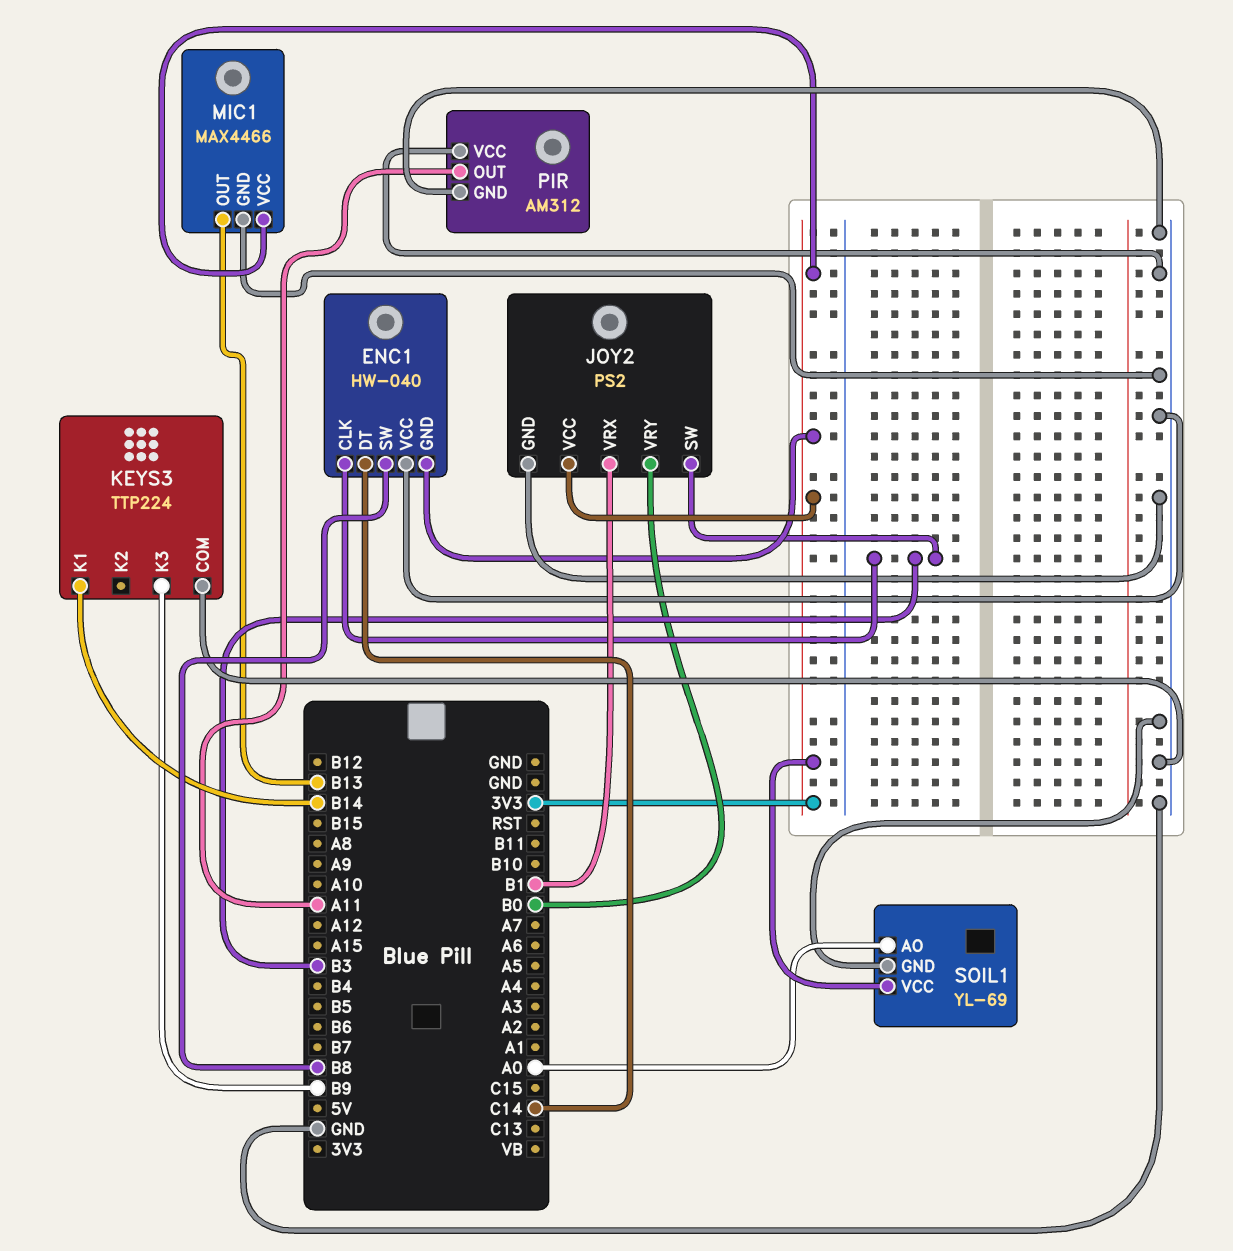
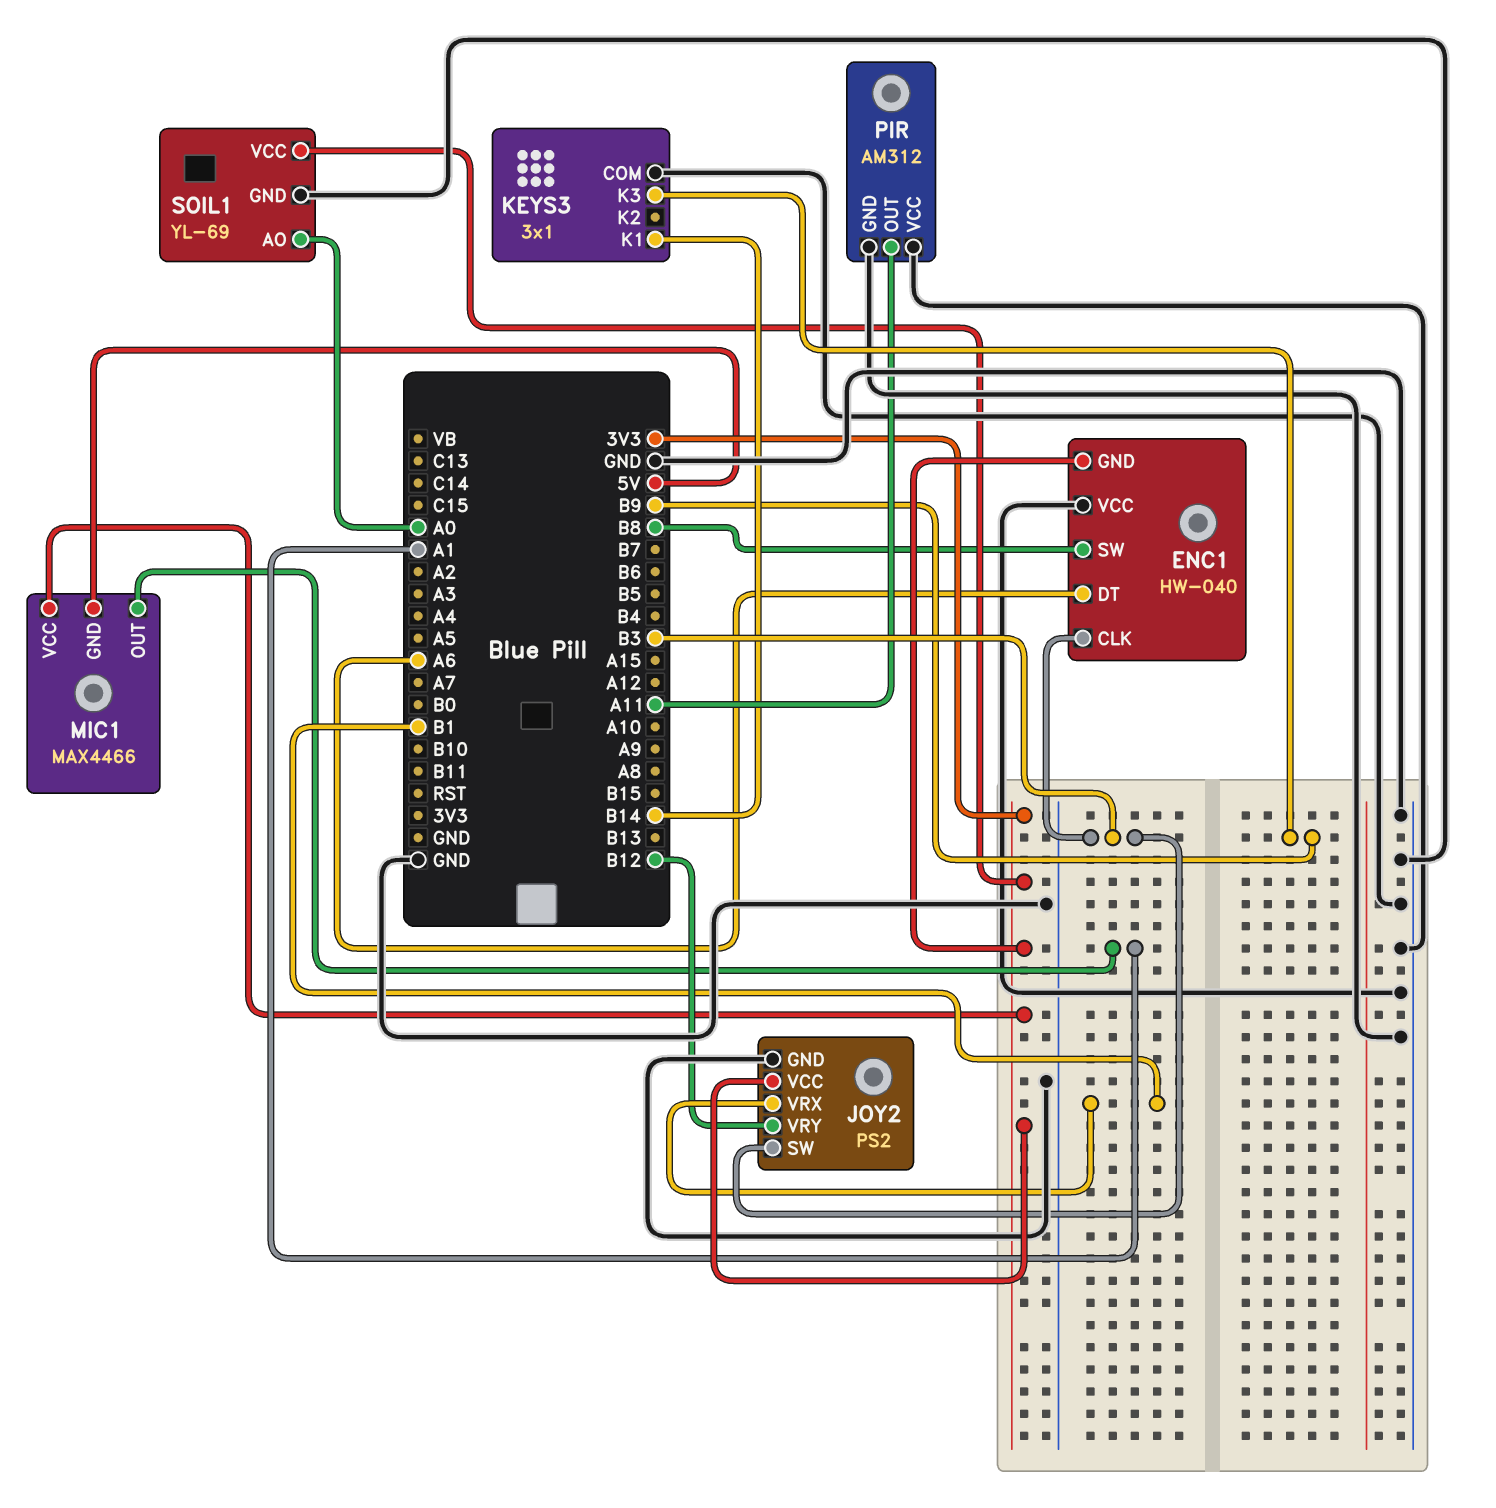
ENC1 pin DT: C14 -> A6
JOY2 pin VRY: B0 -> B12
KEYS3: TTP224 -> 3x1
MIC1 pin GND: GND -> 5V
MIC1 pin OUT: B13 -> A1

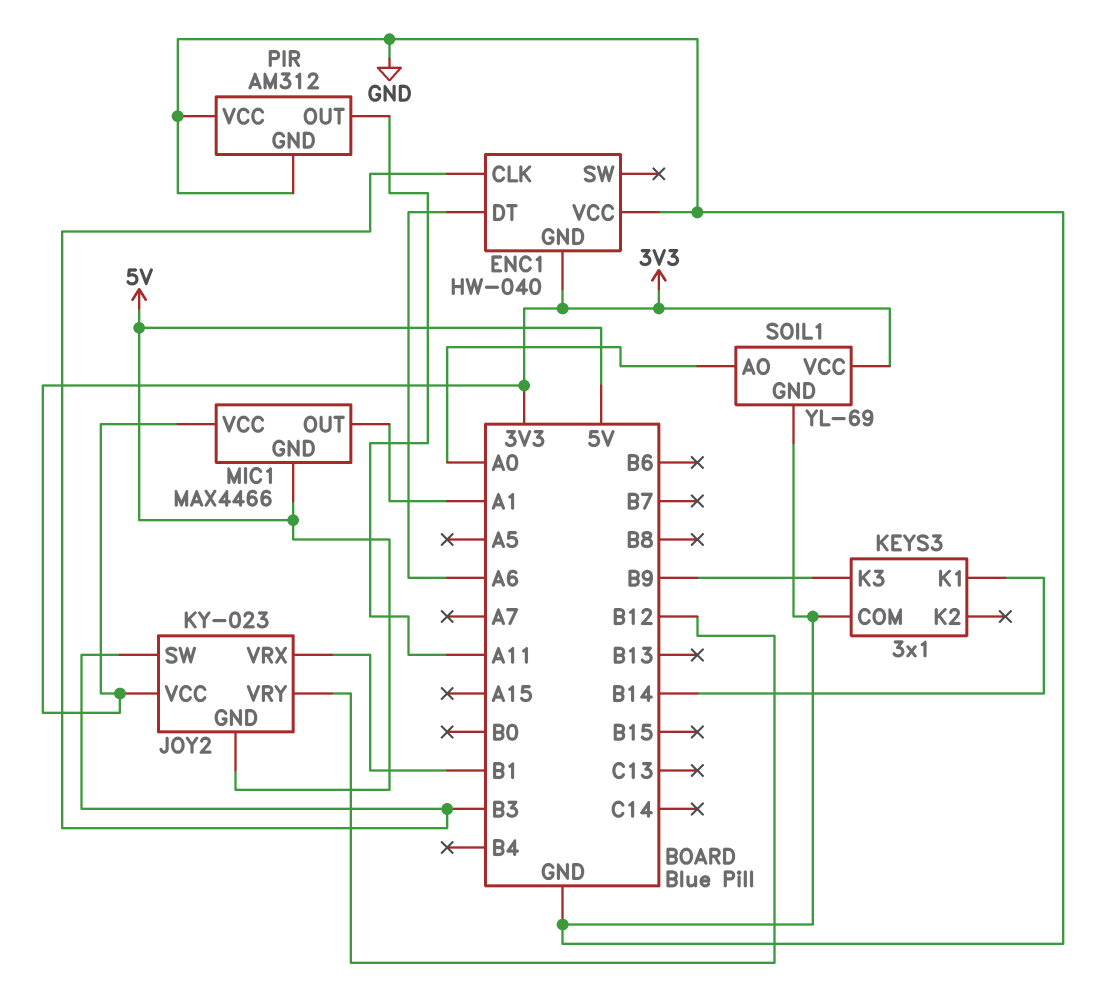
ENC1 pin SW: B8 -> none
JOY2: PS2 -> KY-023
JOY2 pin GND: GND -> 5V

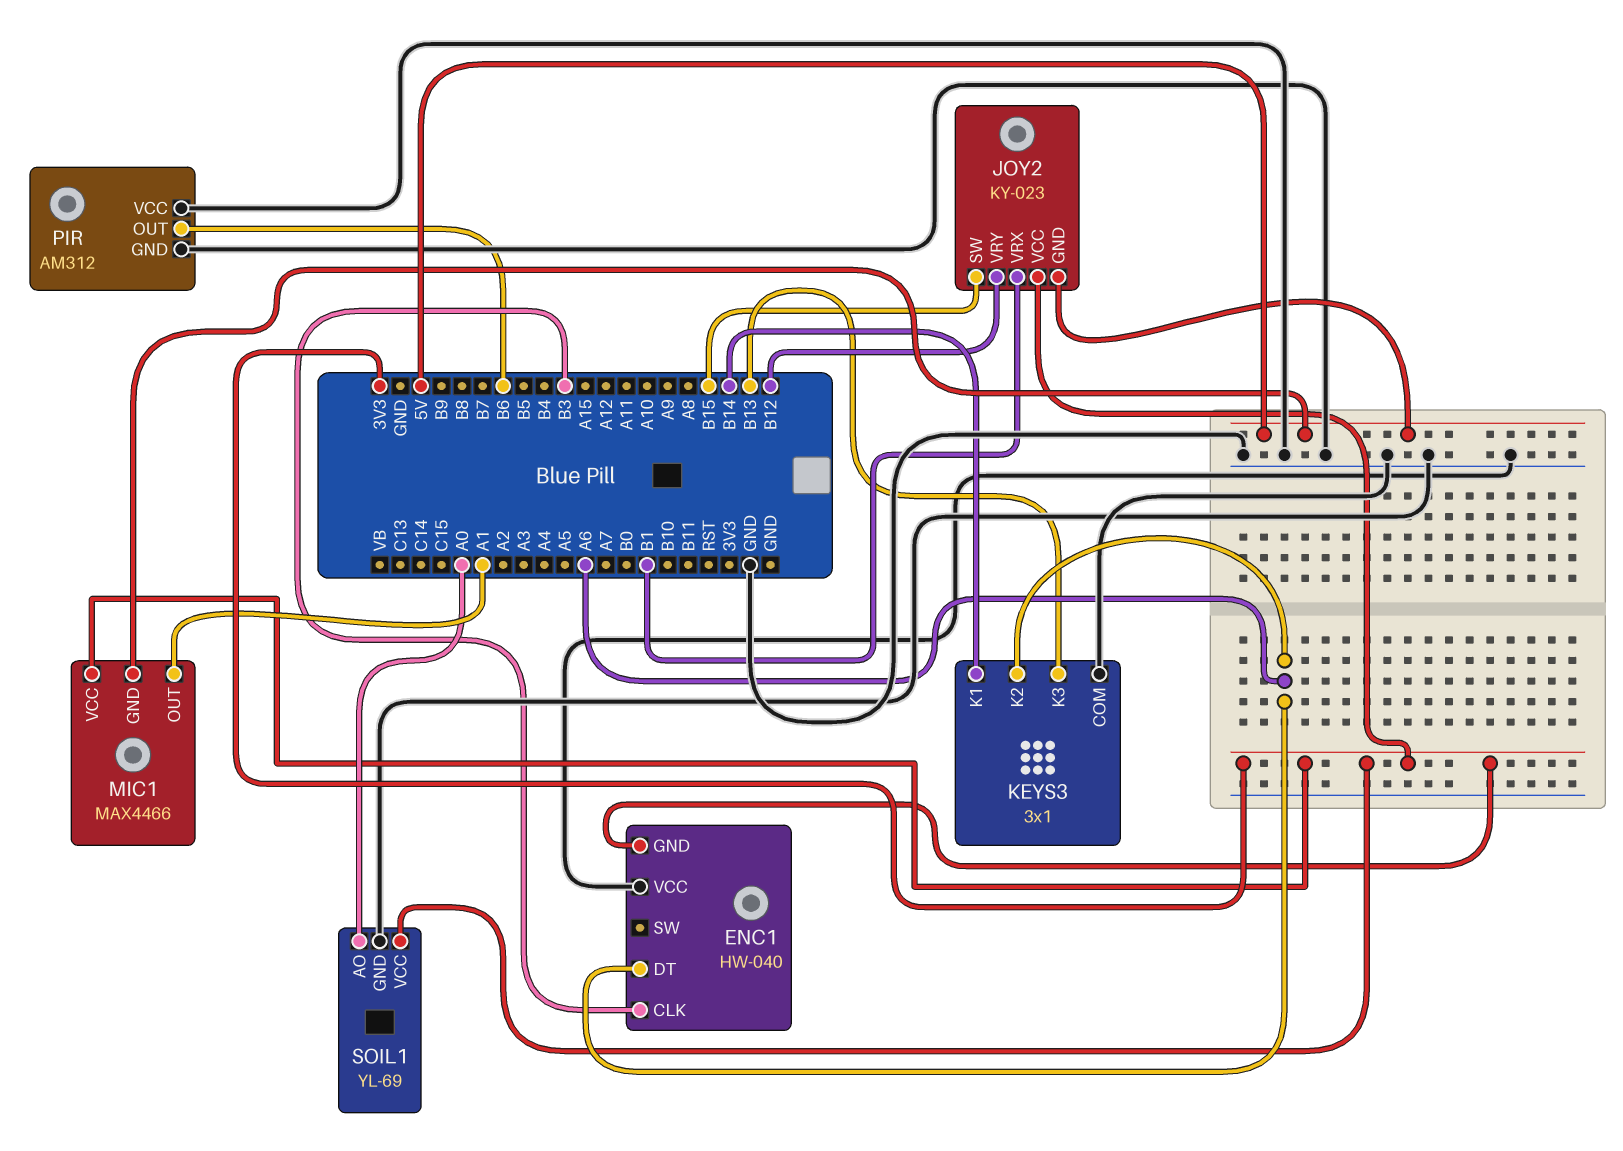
JOY2 pin SW: B3 -> B15
KEYS3 pin K2: none -> A6
KEYS3 pin K3: B9 -> B13
PIR pin OUT: A11 -> B6

